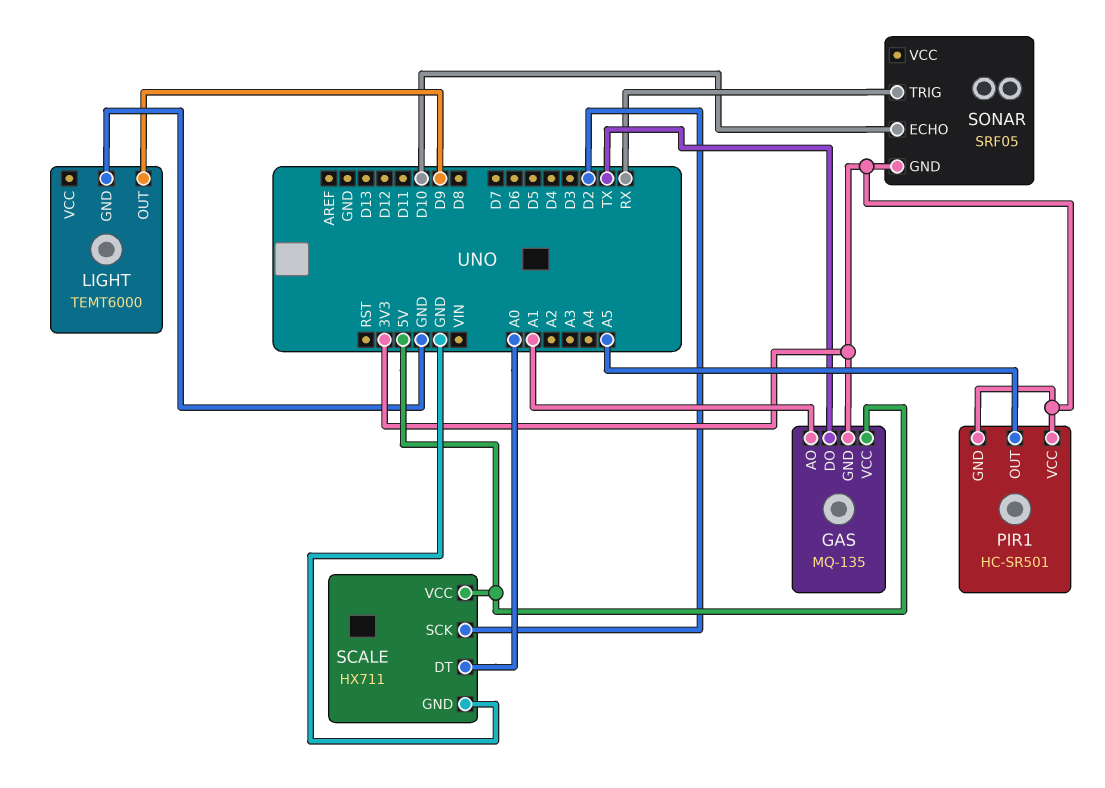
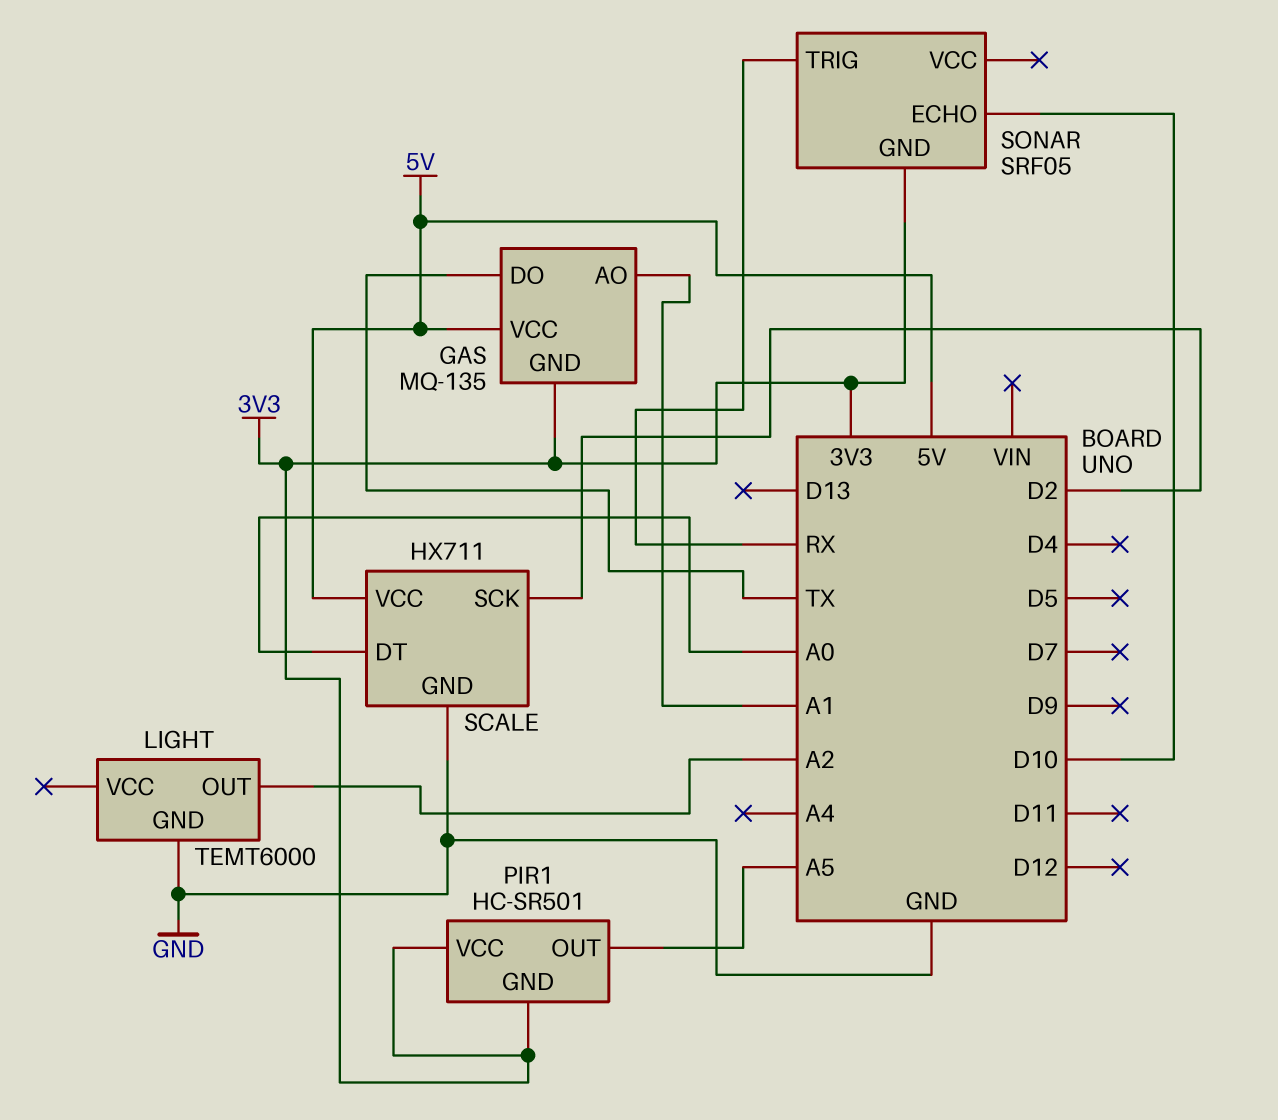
LIGHT pin OUT: D9 -> A2

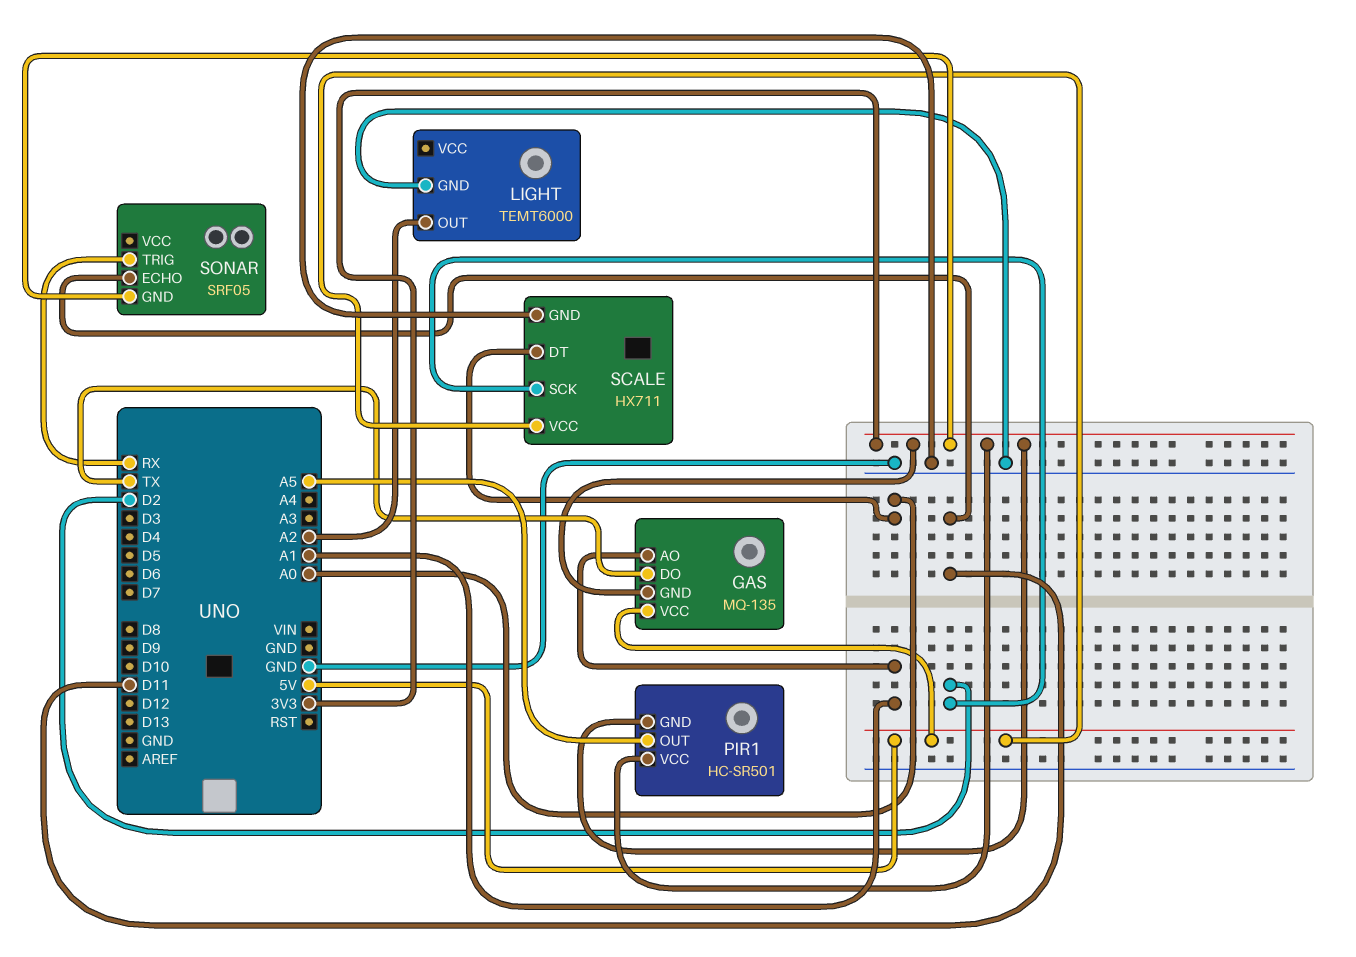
SONAR pin ECHO: D10 -> D11

